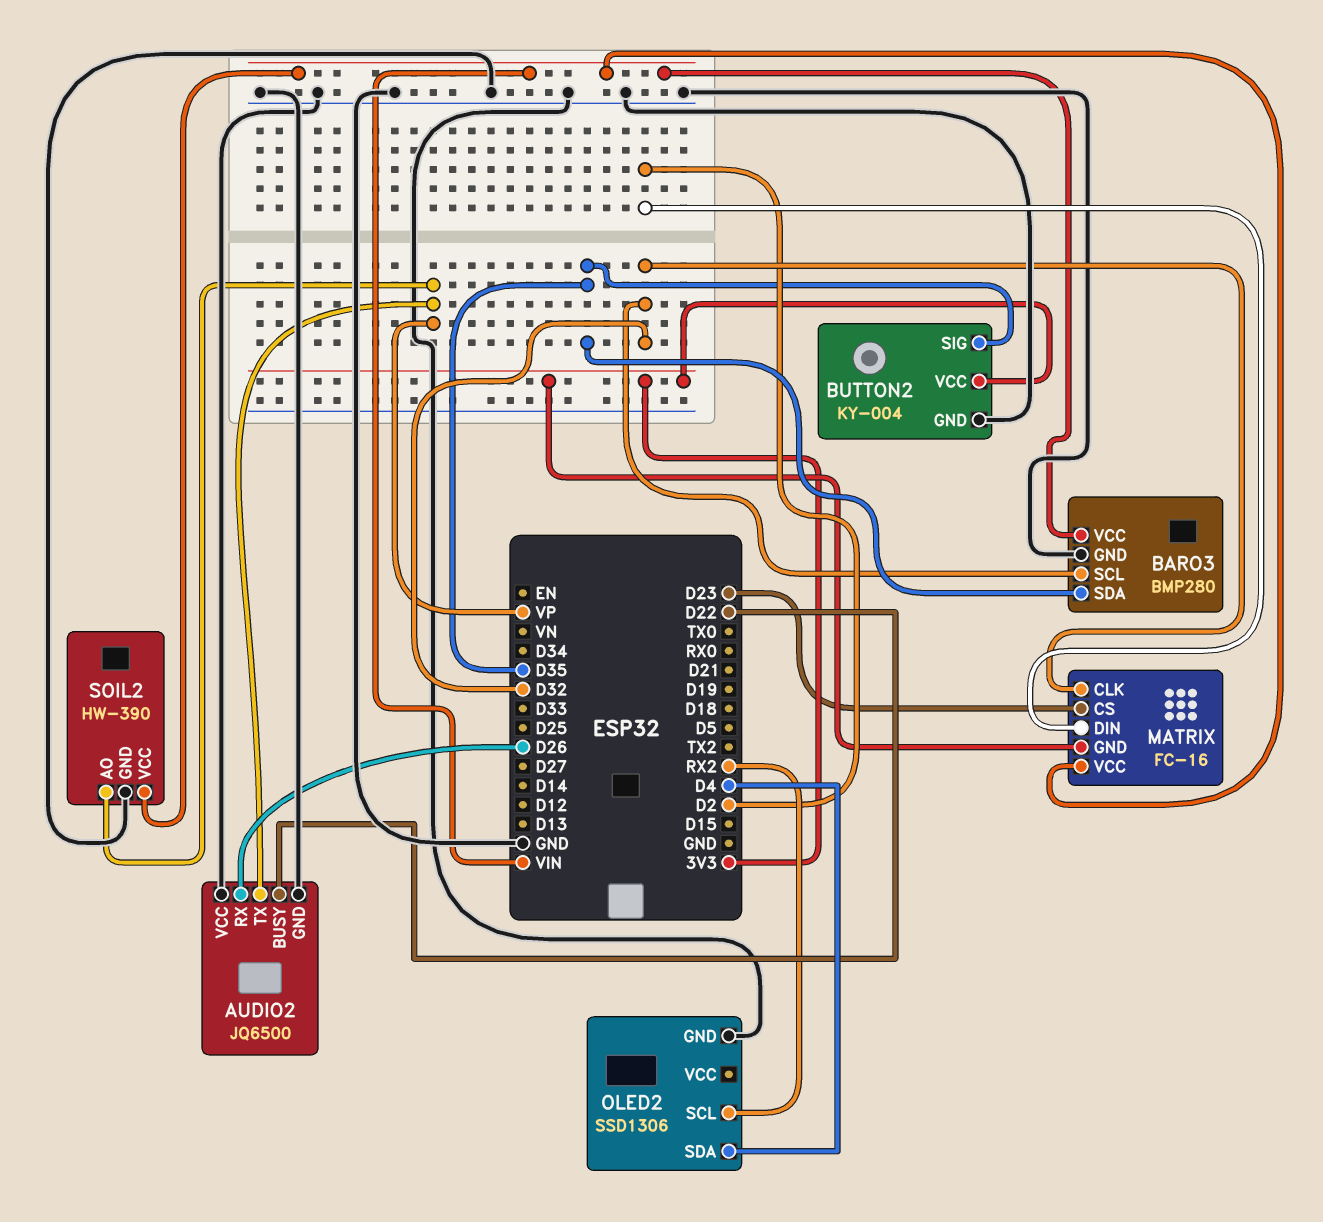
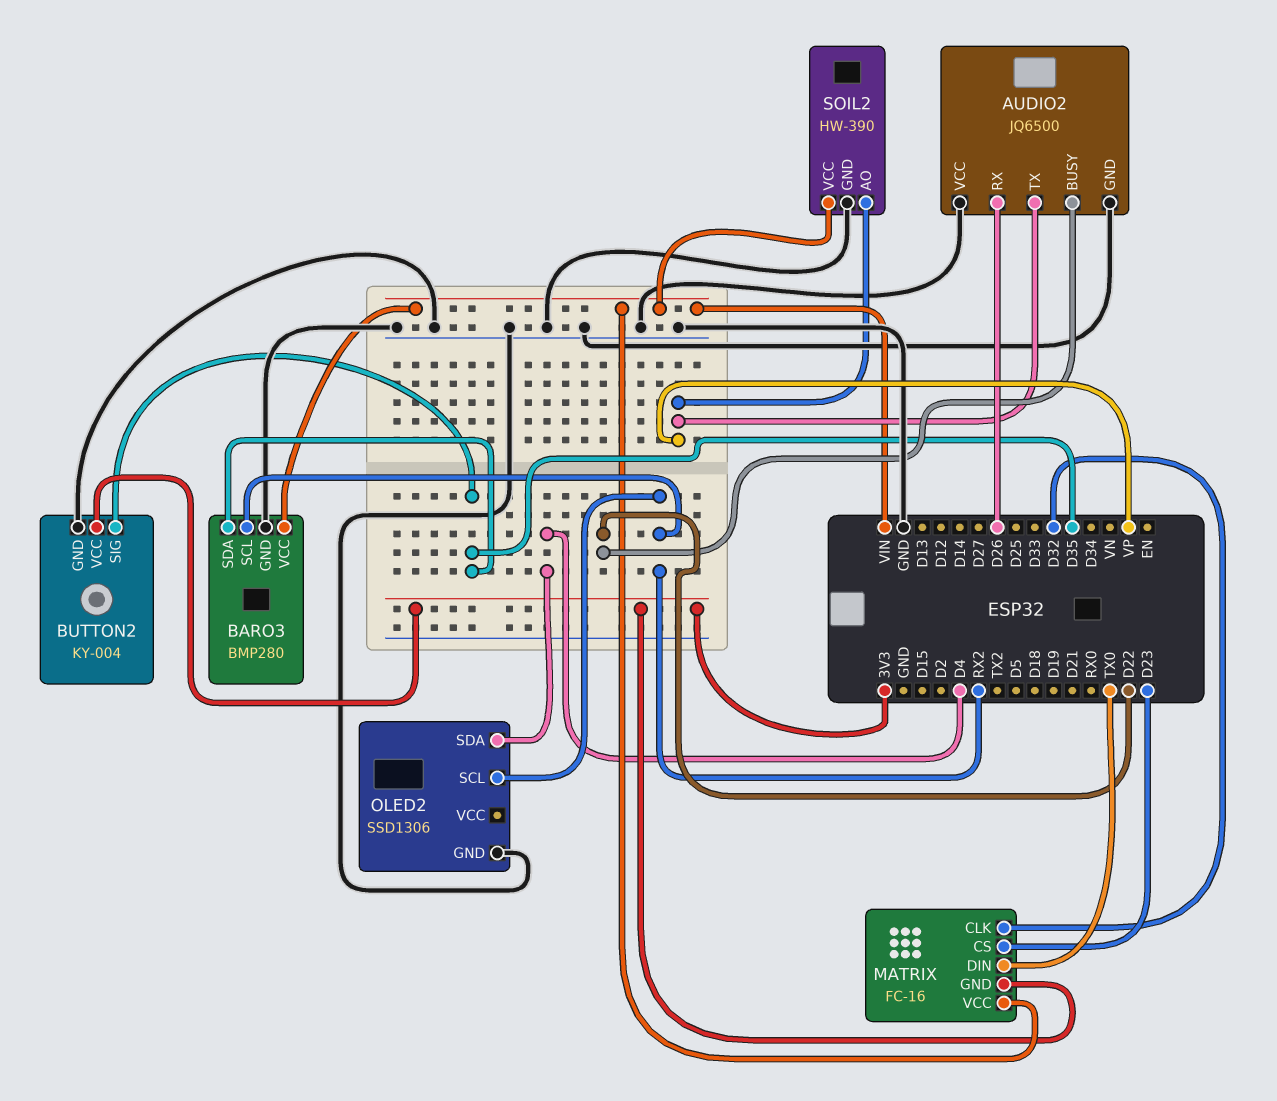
BARO3 pin SCL: D32 -> RX2
MATRIX pin DIN: D2 -> TX0

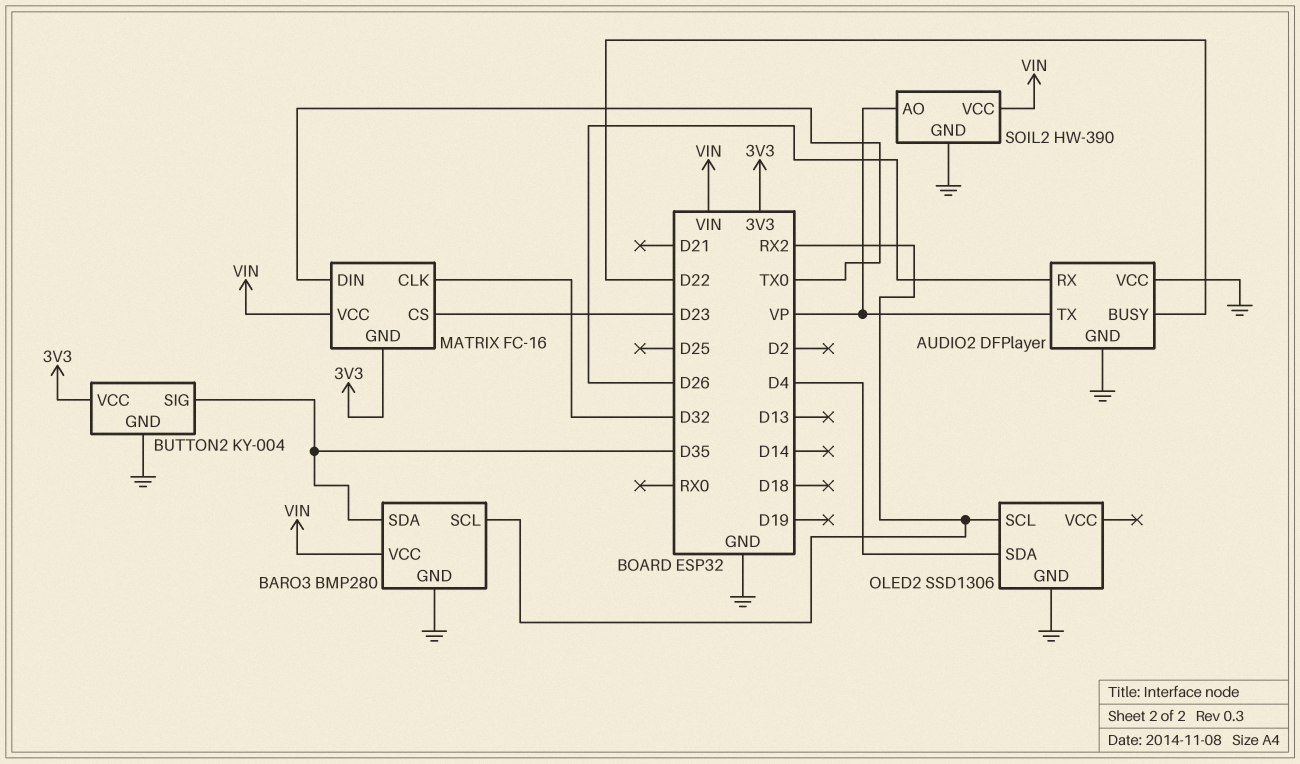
AUDIO2: JQ6500 -> DFPlayer

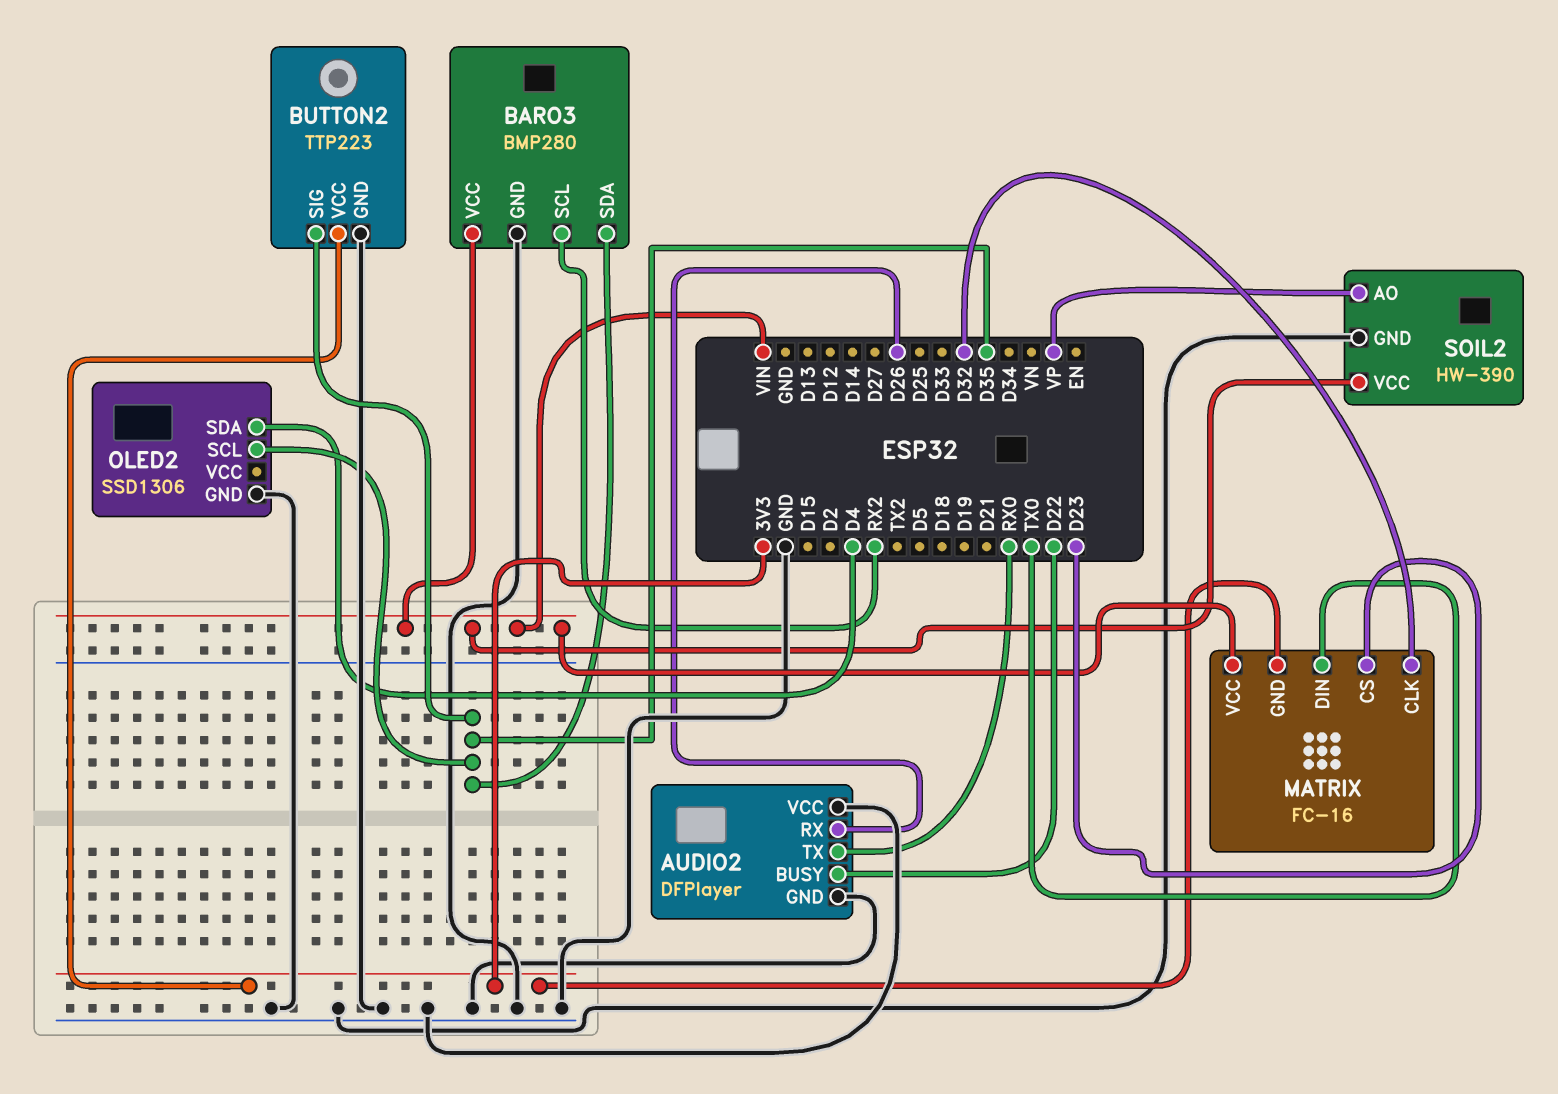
AUDIO2 pin TX: VP -> RX0
BUTTON2: KY-004 -> TTP223
OLED2 pin SCL: RX2 -> D35

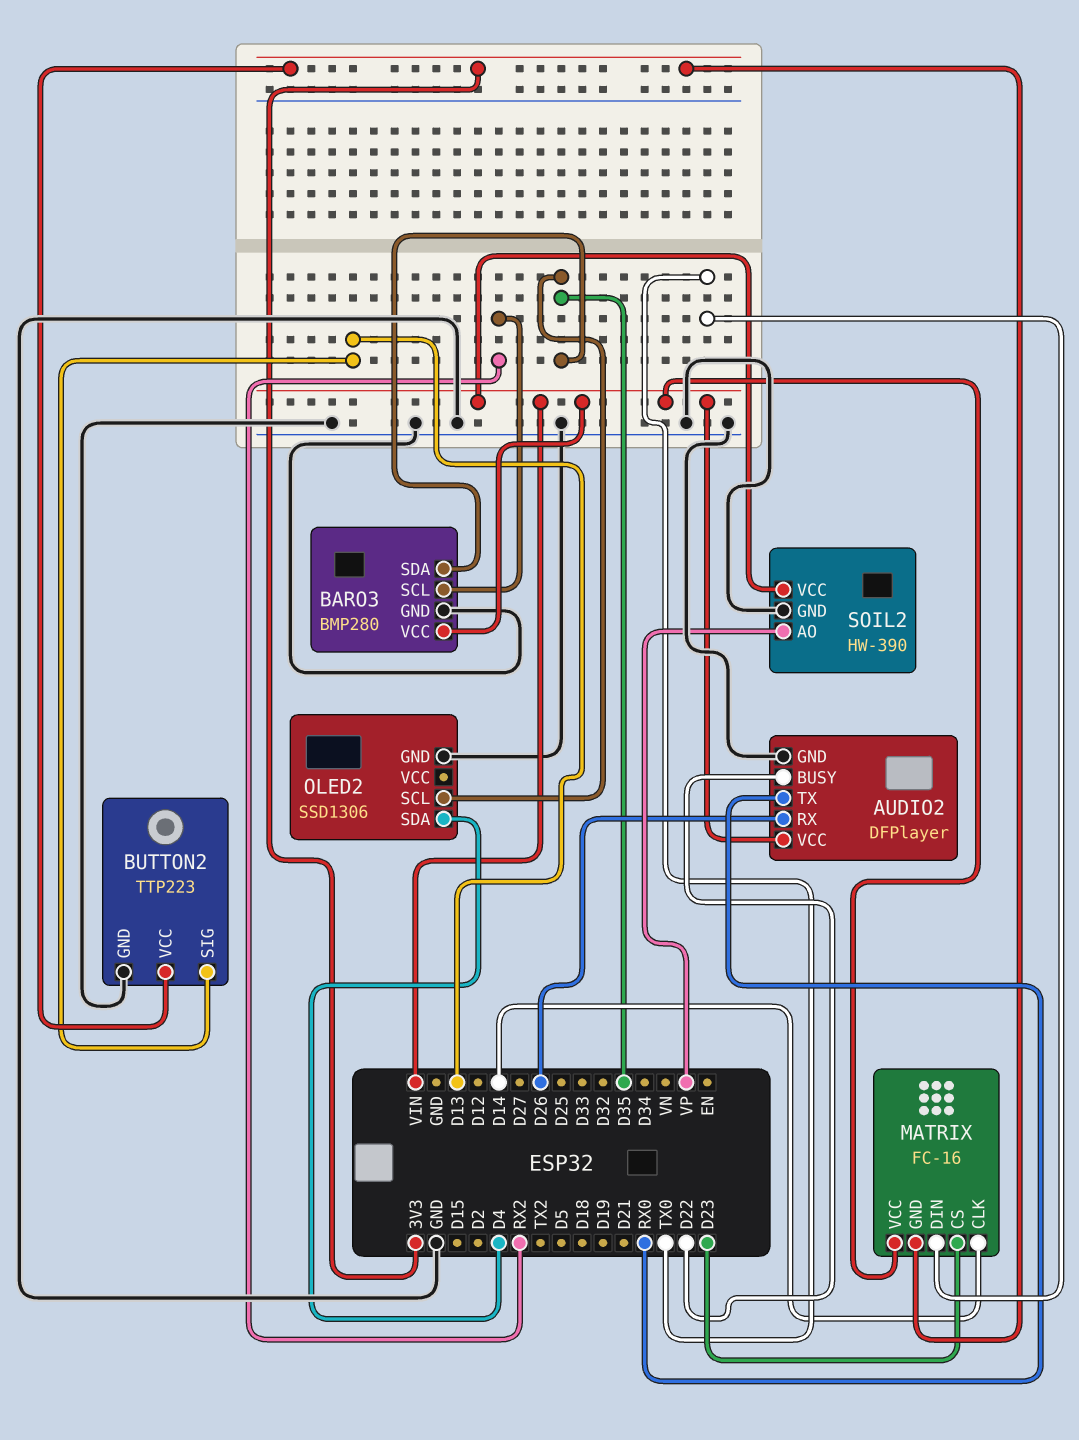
AUDIO2 pin VCC: GND -> VIN
BUTTON2 pin SIG: D35 -> D13
MATRIX pin CLK: D32 -> D14

